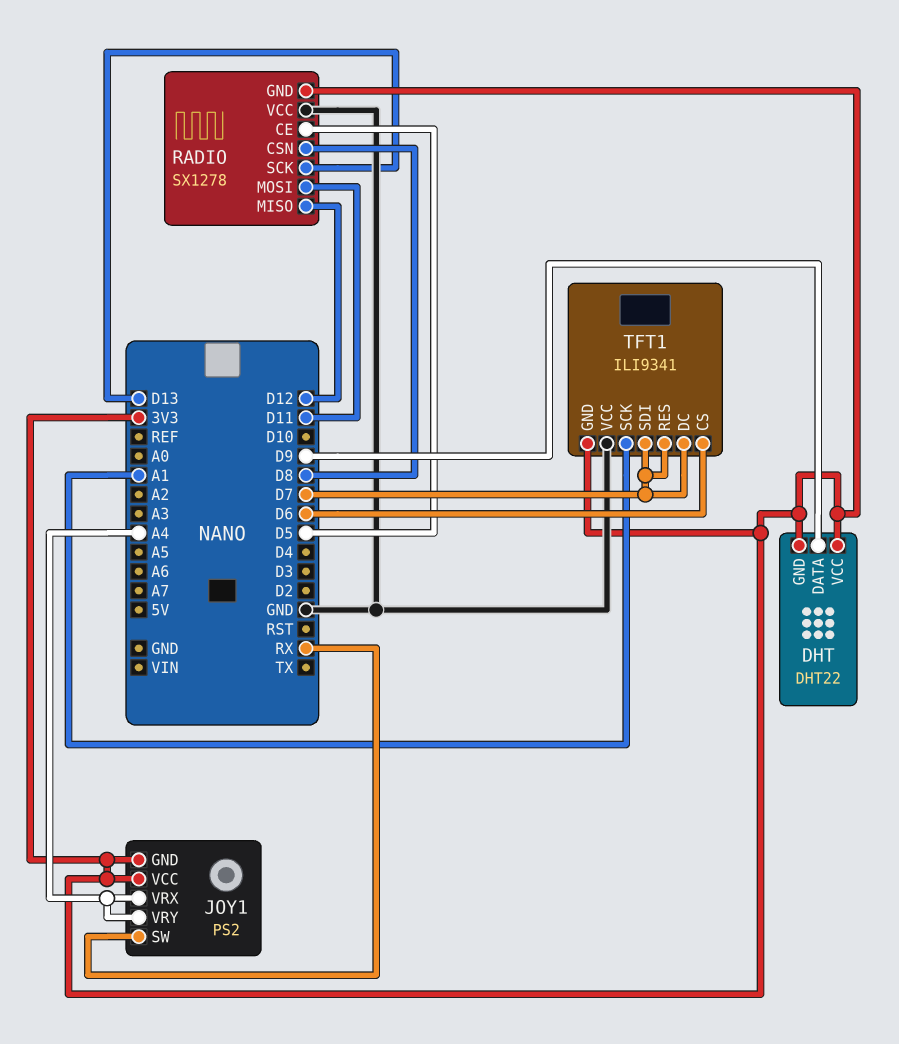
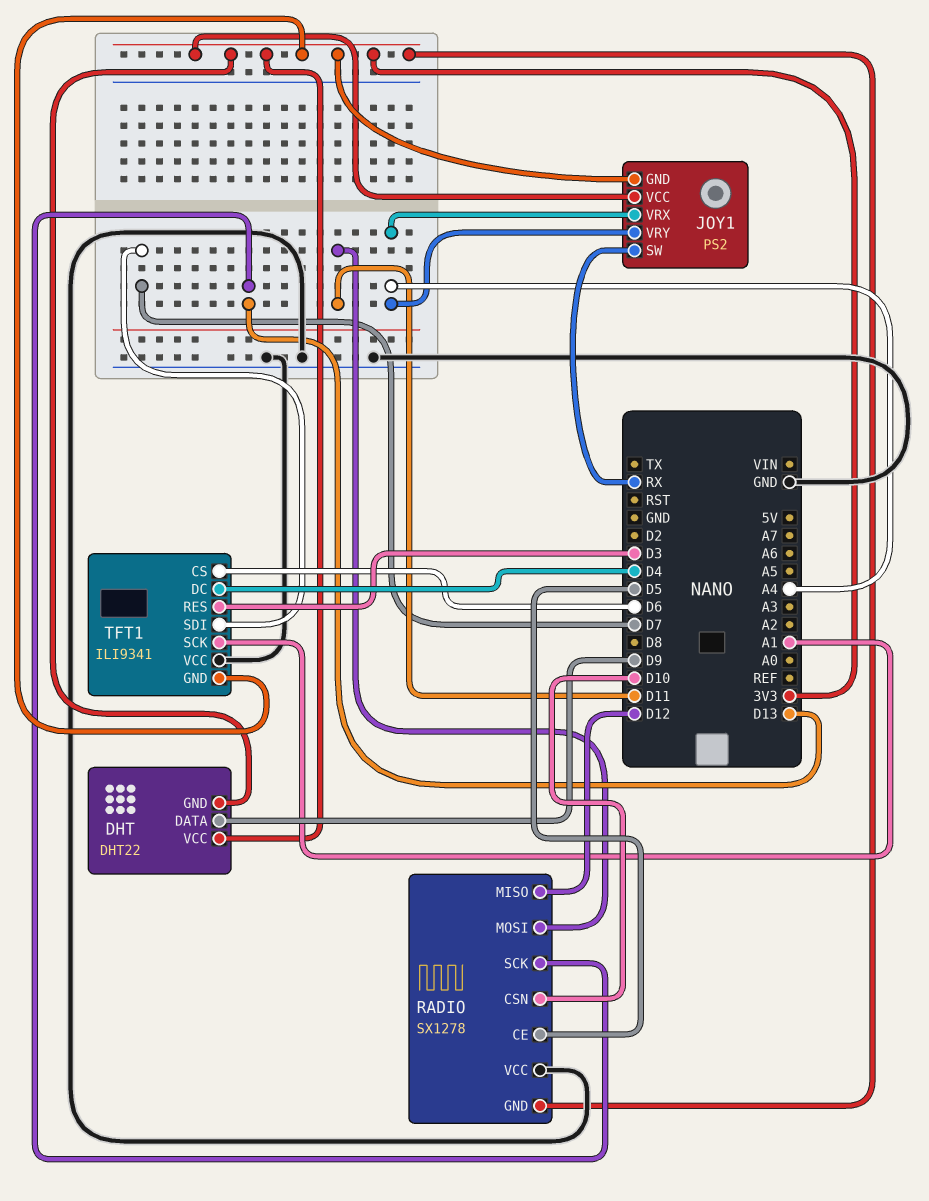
RADIO pin CSN: D8 -> D10
TFT1 pin DC: D7 -> D4
TFT1 pin RES: D7 -> D3

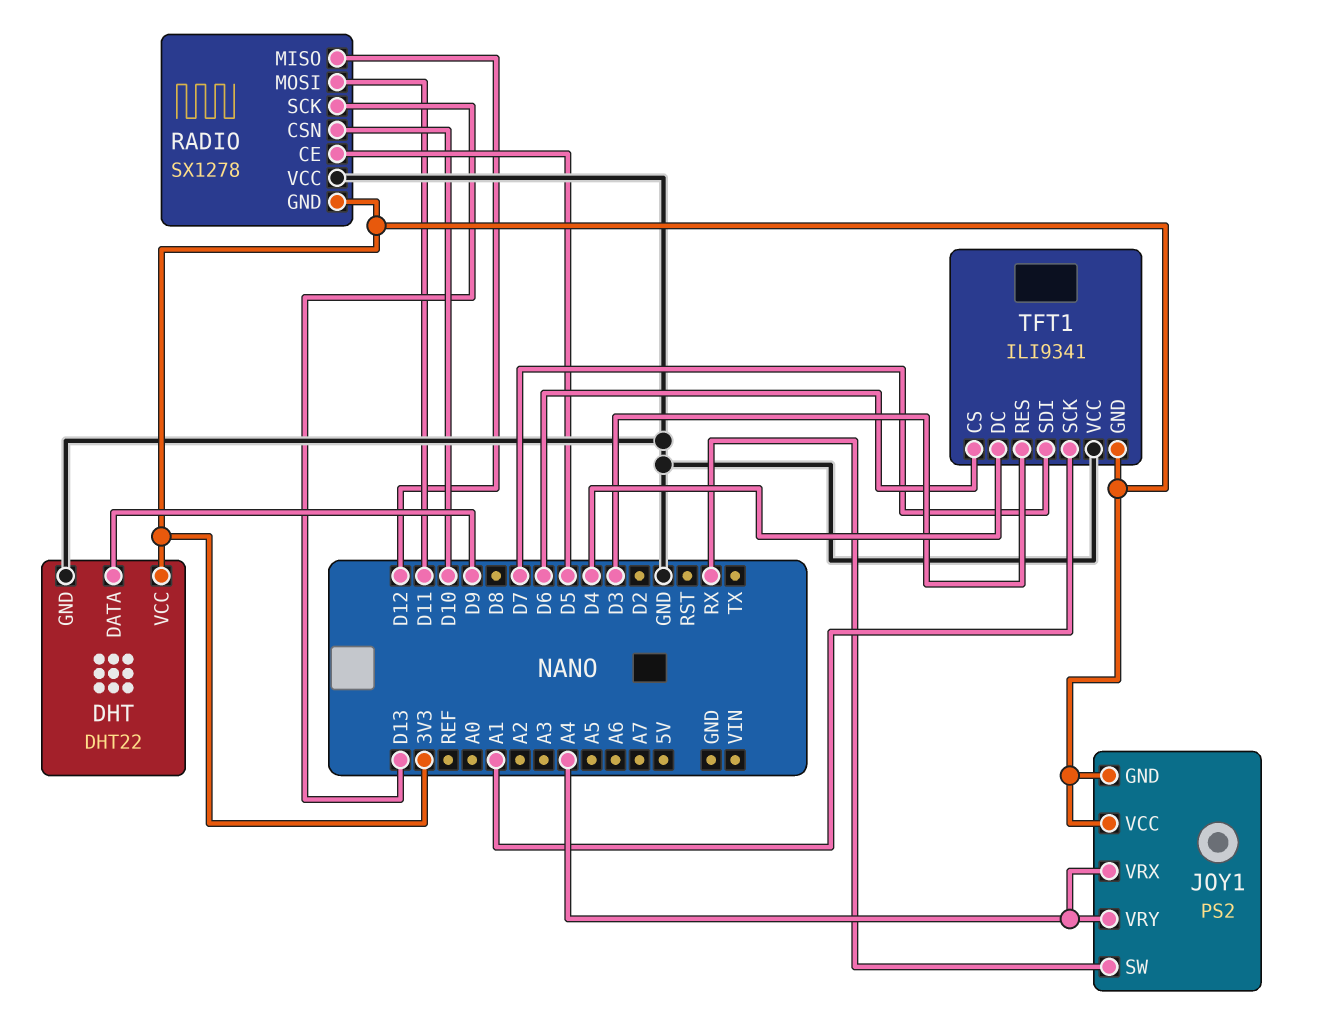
DHT pin GND: 3V3 -> GND

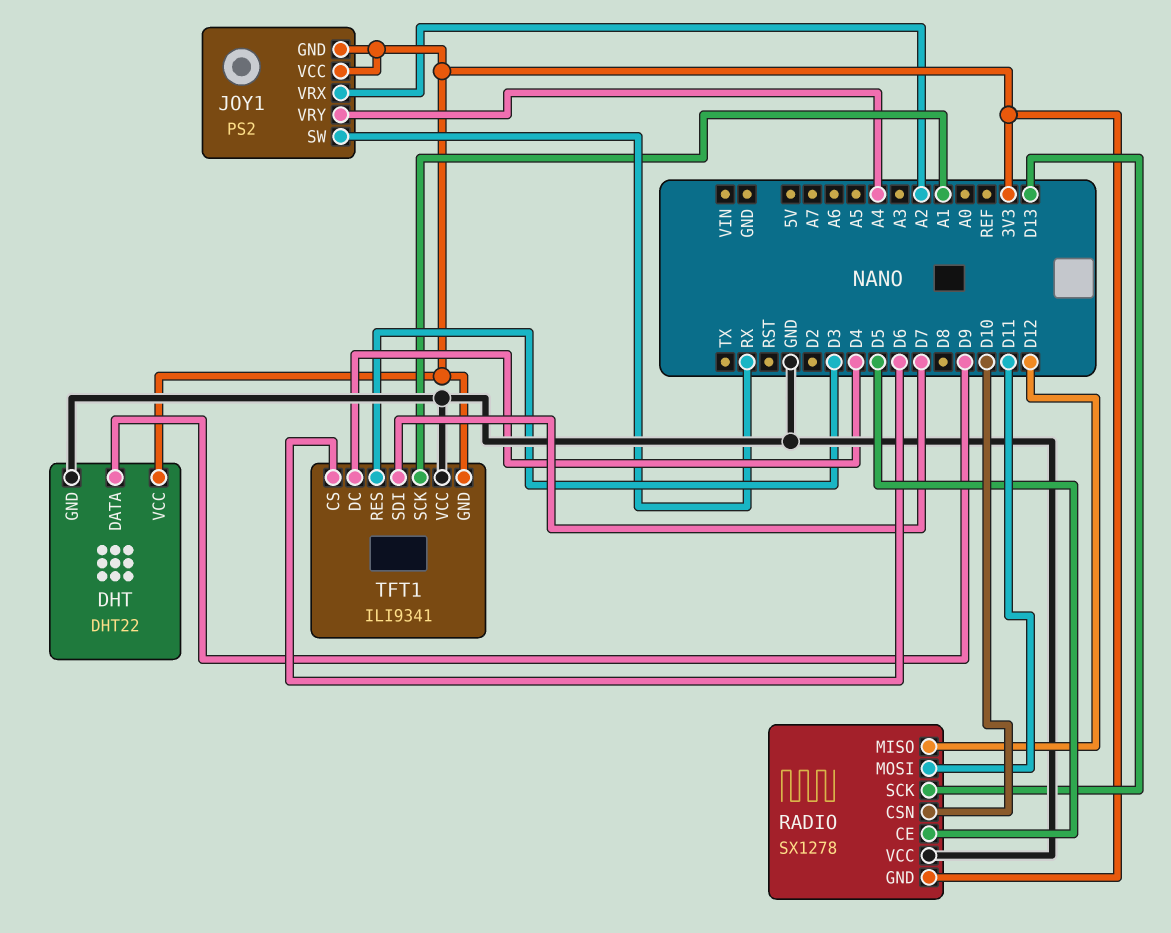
JOY1 pin VRX: A4 -> A2

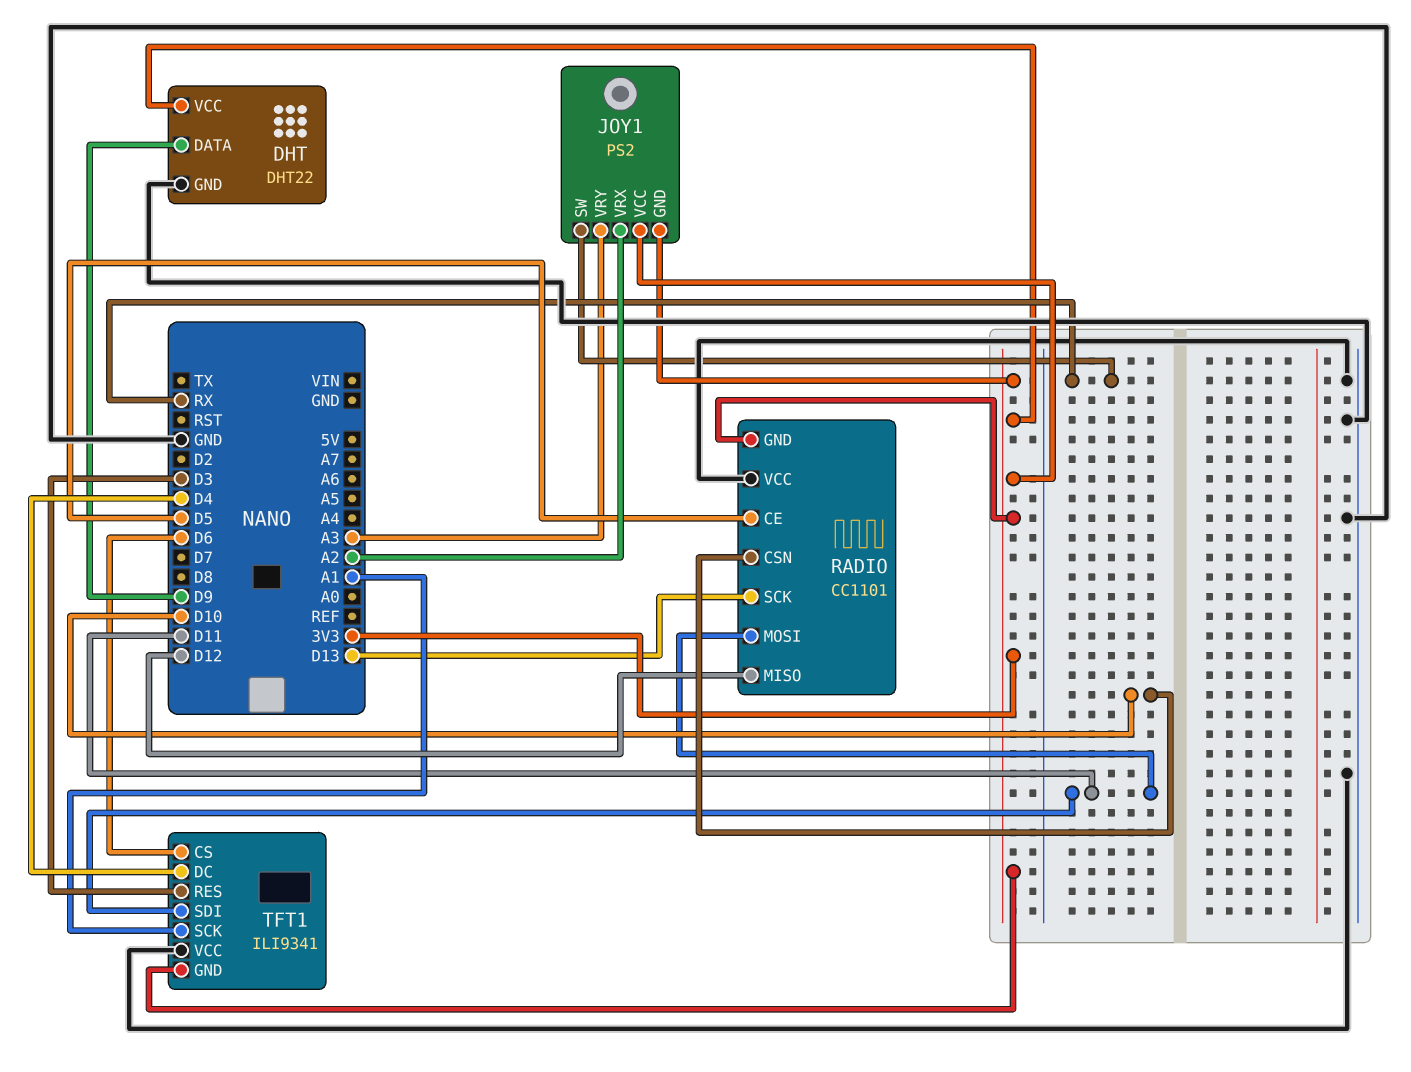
JOY1 pin VRY: A4 -> A3
RADIO: SX1278 -> CC1101
TFT1 pin SDI: D7 -> D11

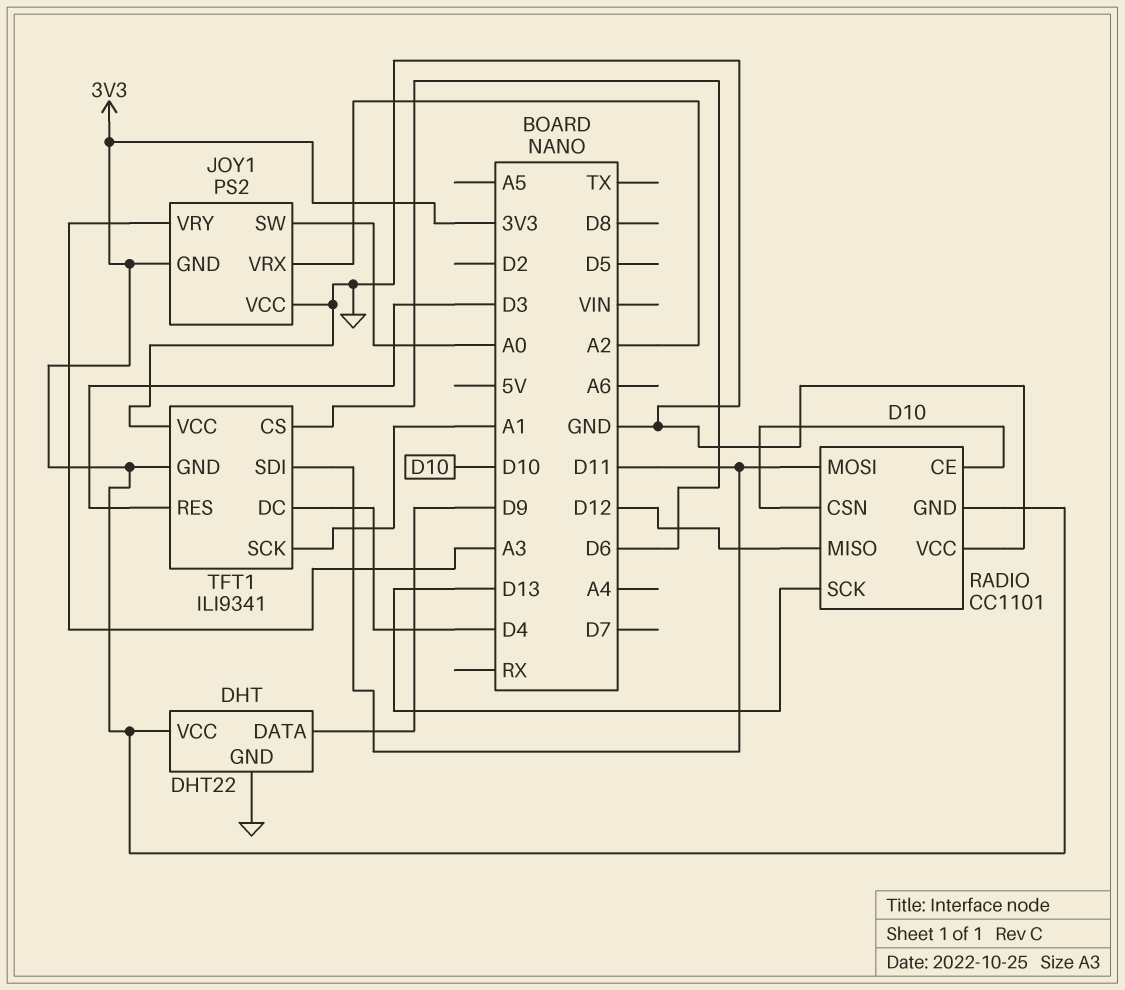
JOY1 pin SW: RX -> A0
JOY1 pin VCC: 3V3 -> GND
RADIO pin CE: D5 -> D10

